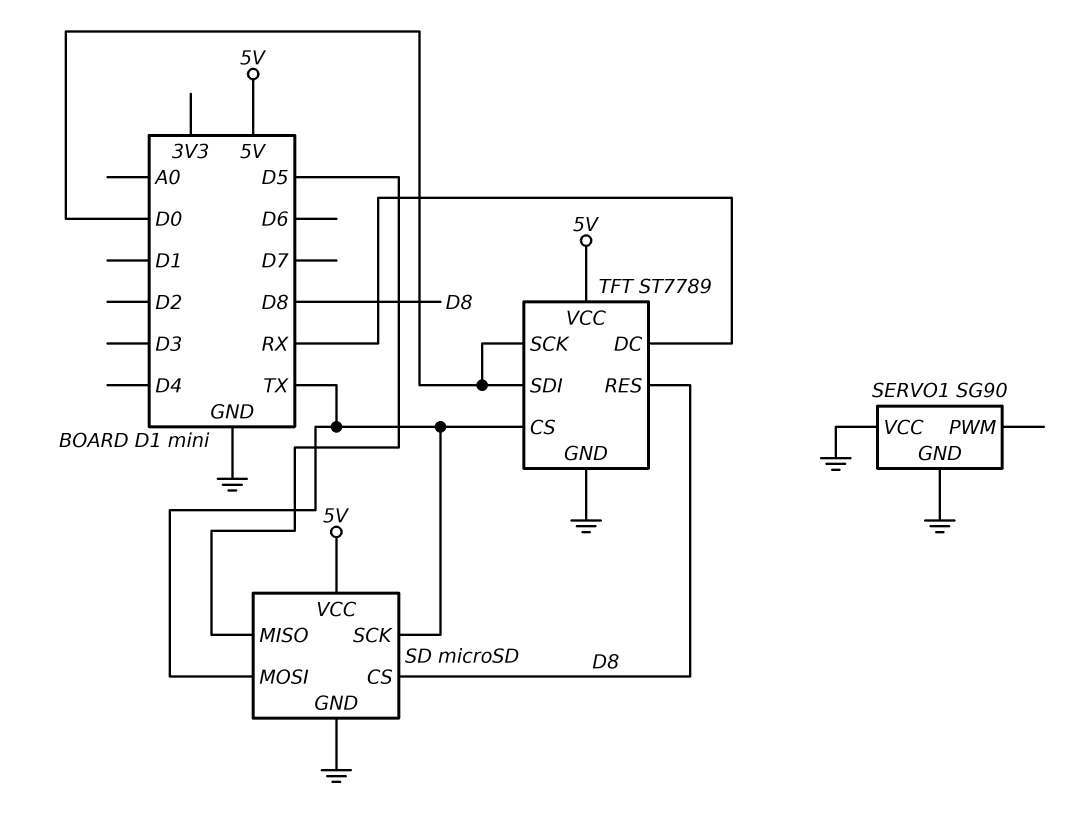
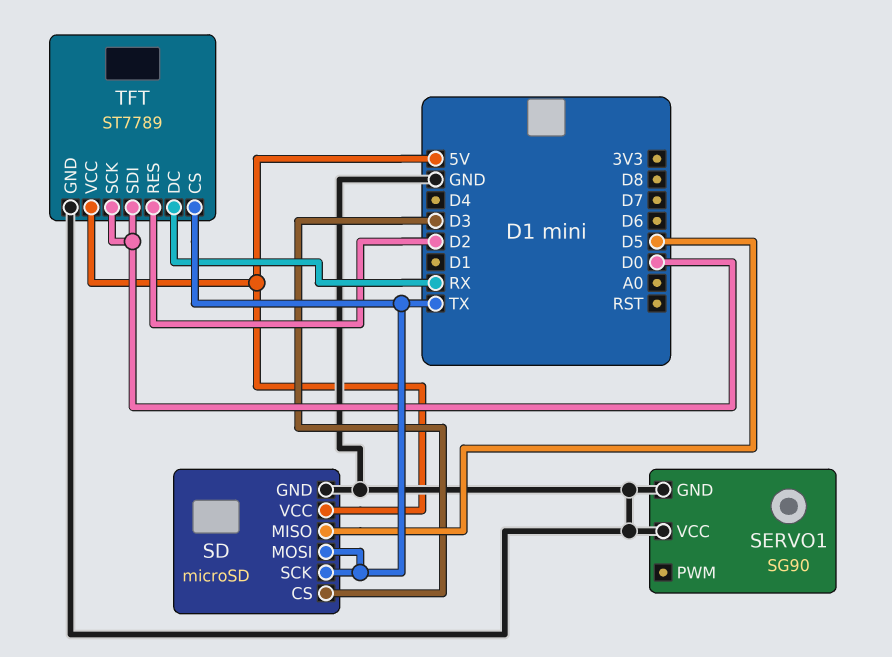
SD pin CS: D8 -> D3
TFT pin RES: D8 -> D2

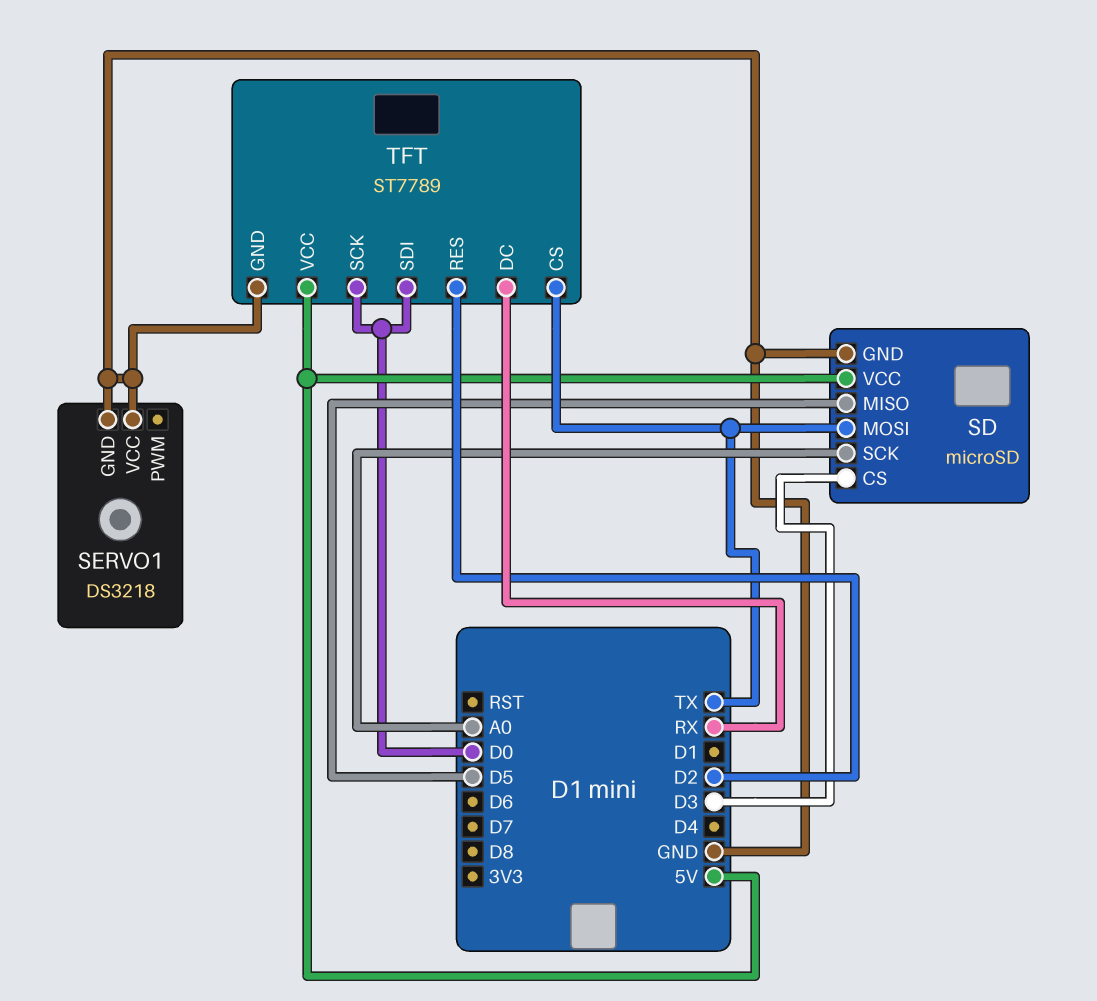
SD pin SCK: TX -> A0
SERVO1: SG90 -> DS3218

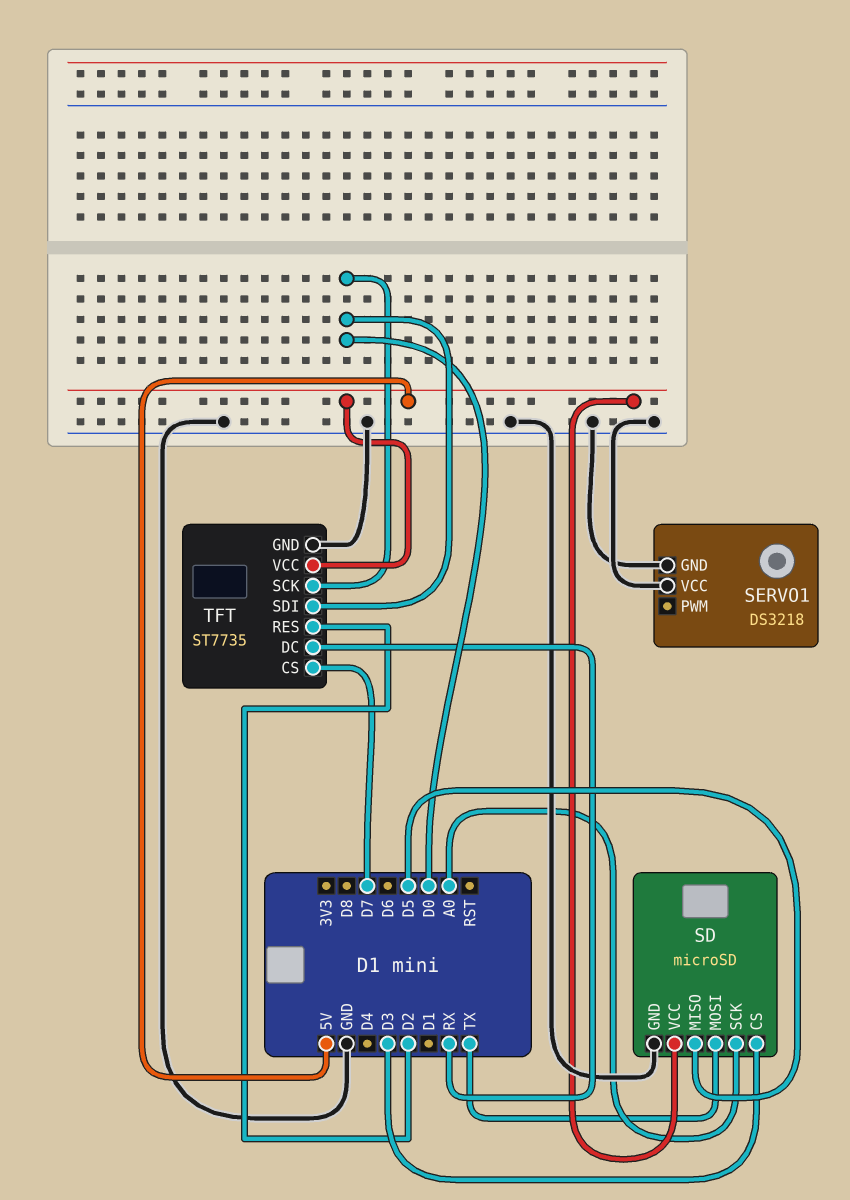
TFT: ST7789 -> ST7735
TFT pin CS: TX -> D7

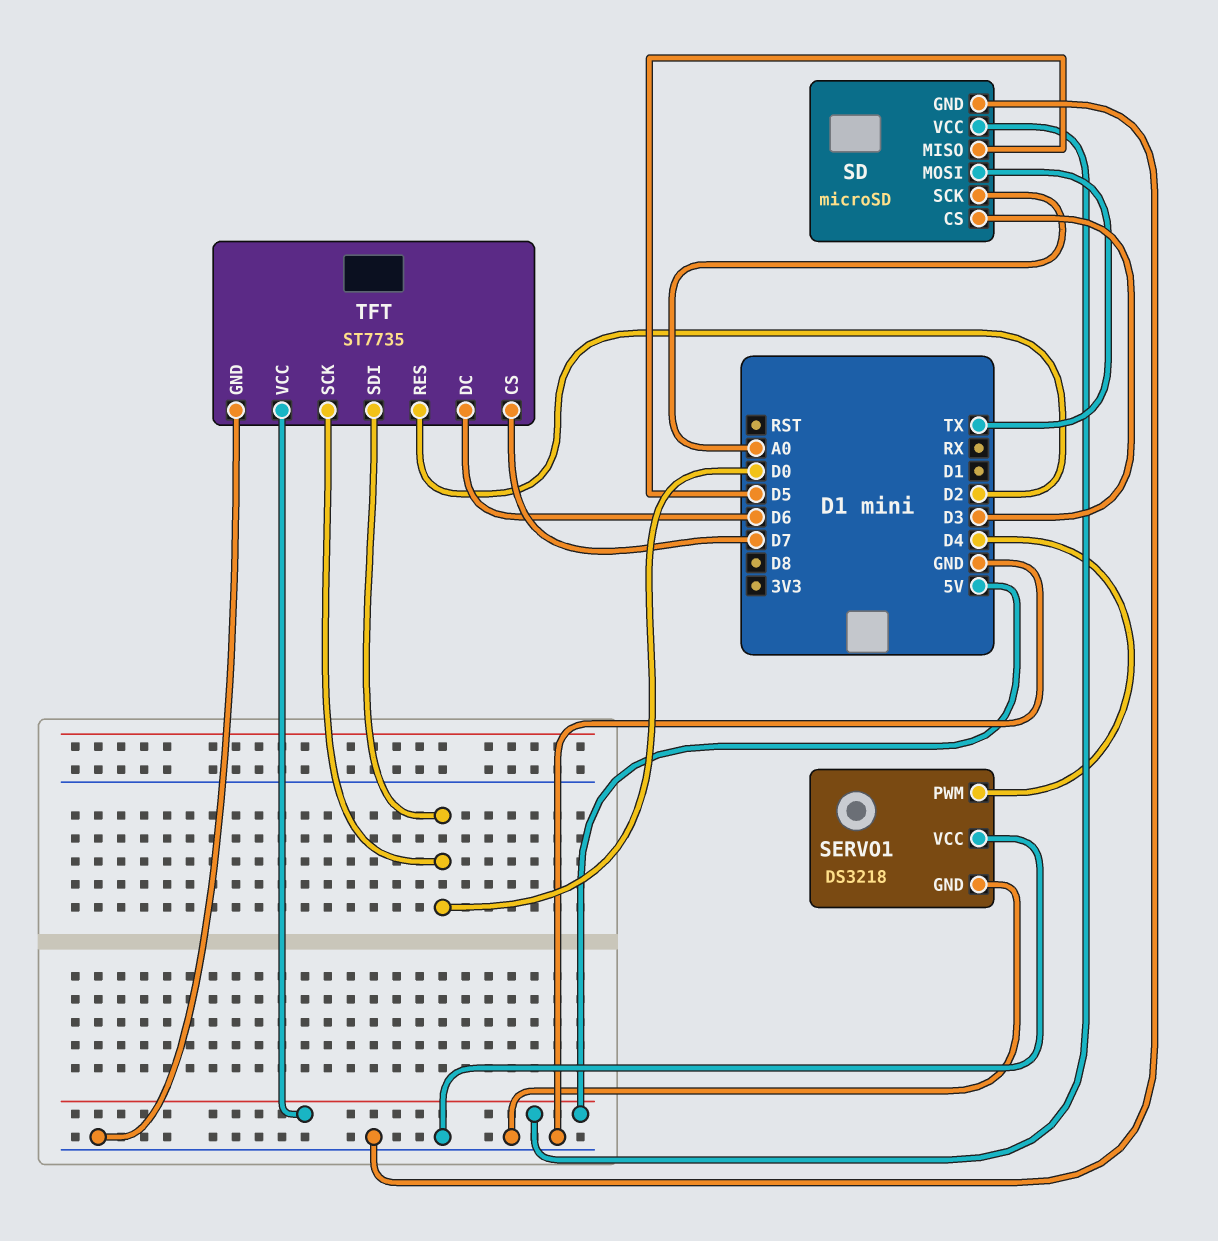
SERVO1 pin PWM: none -> D4
TFT pin DC: RX -> D6

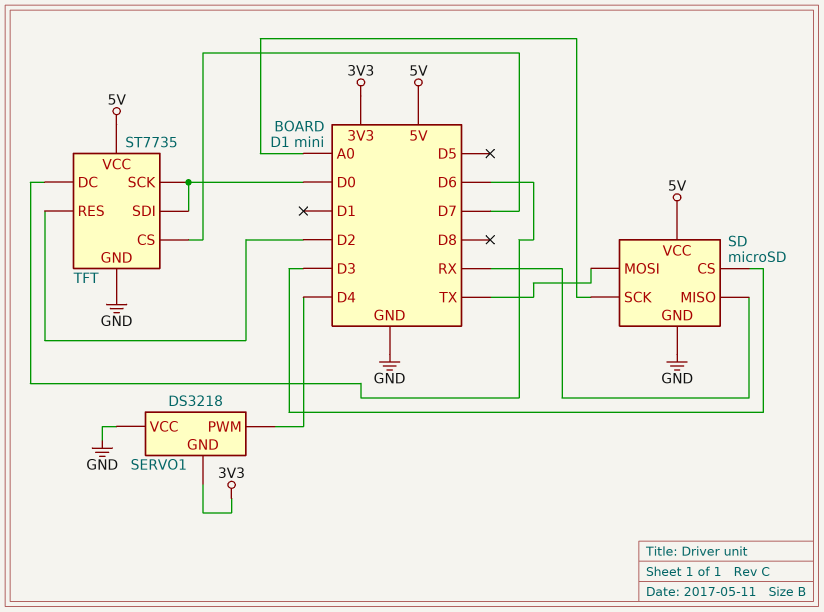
SD pin MISO: D5 -> RX
SERVO1 pin GND: GND -> 3V3

